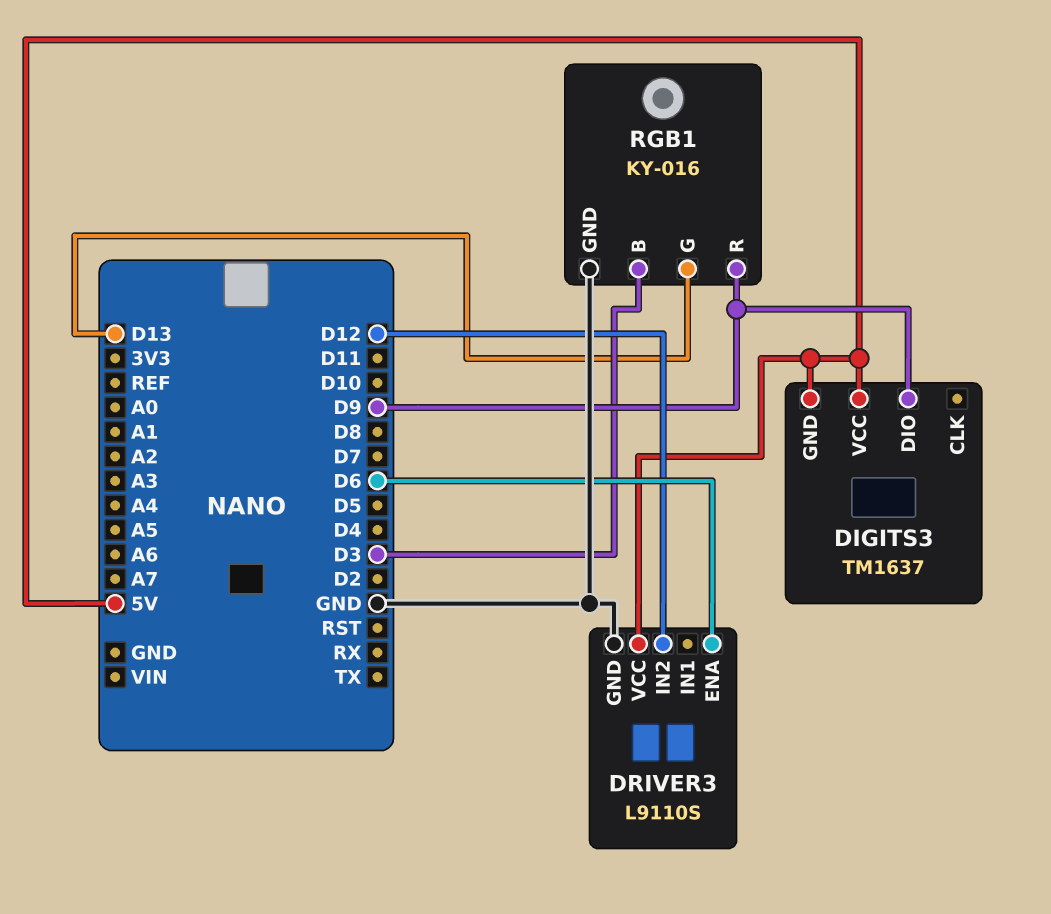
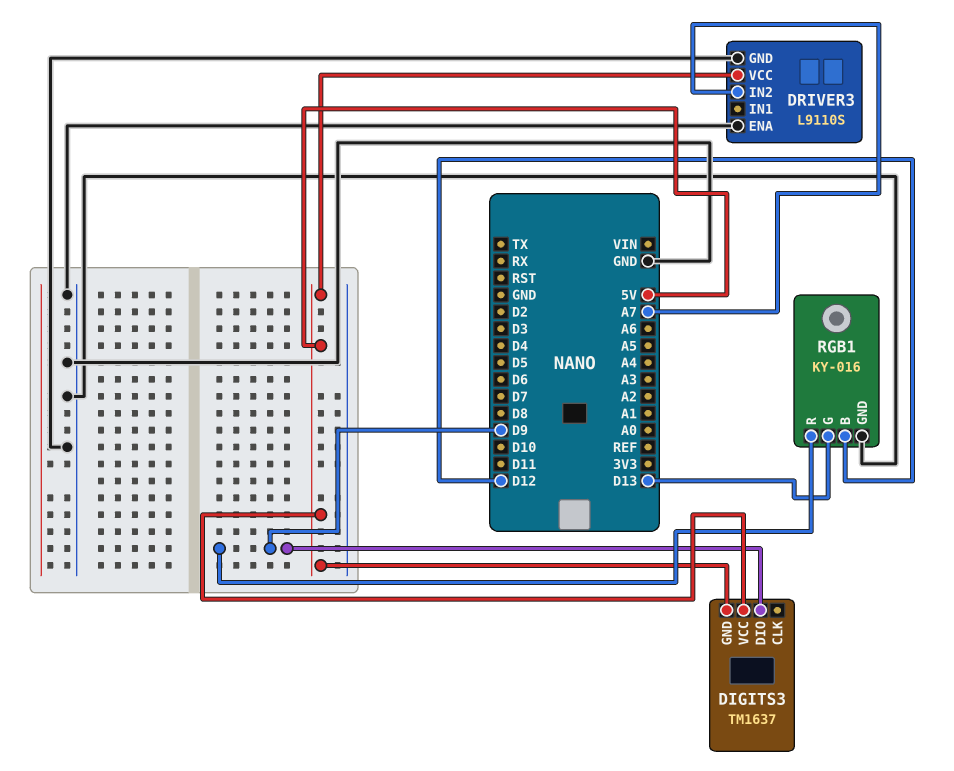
DRIVER3 pin ENA: D6 -> GND
DRIVER3 pin IN2: D12 -> A7
RGB1 pin B: D3 -> D12

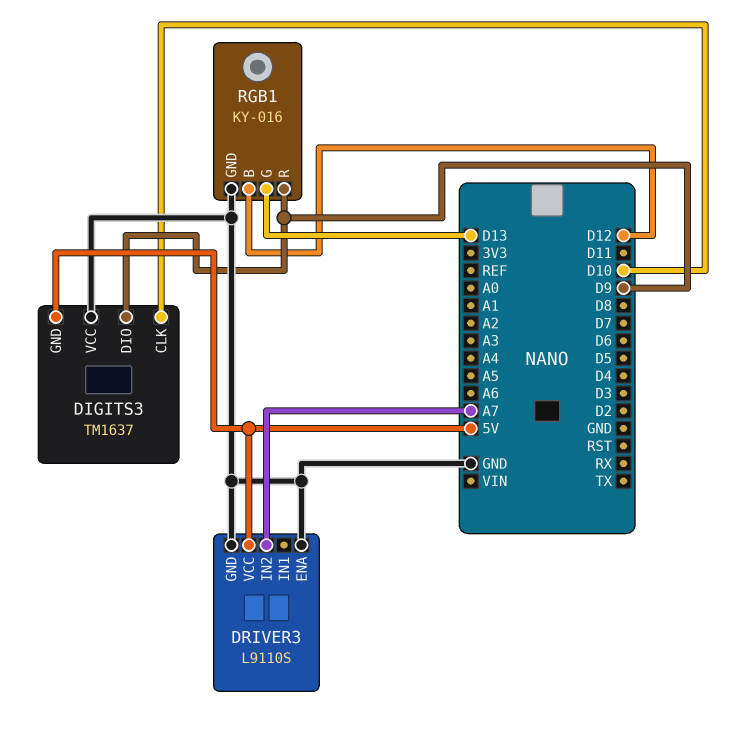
DIGITS3 pin CLK: none -> D10
DIGITS3 pin VCC: 5V -> GND

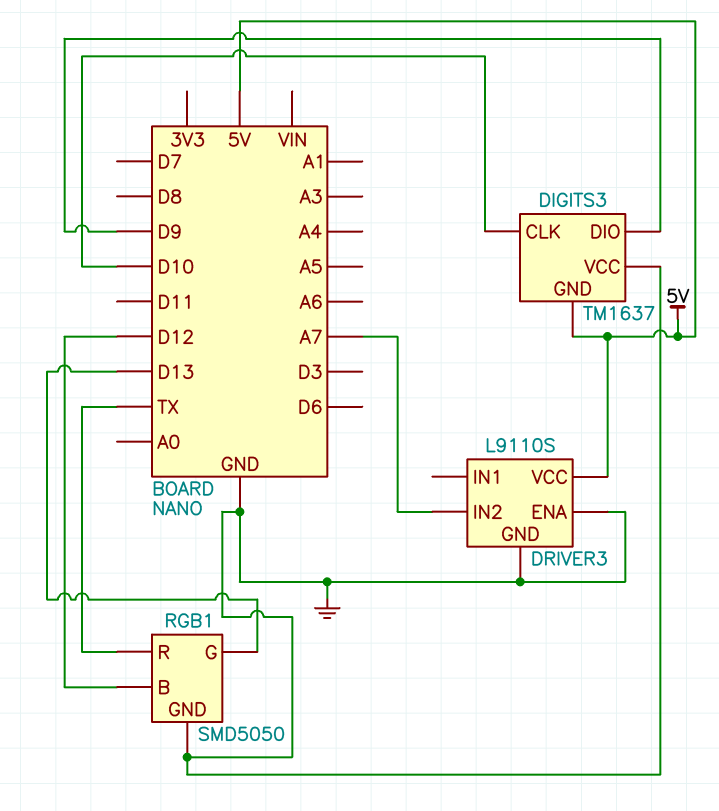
RGB1: KY-016 -> SMD5050
RGB1 pin R: D9 -> TX

